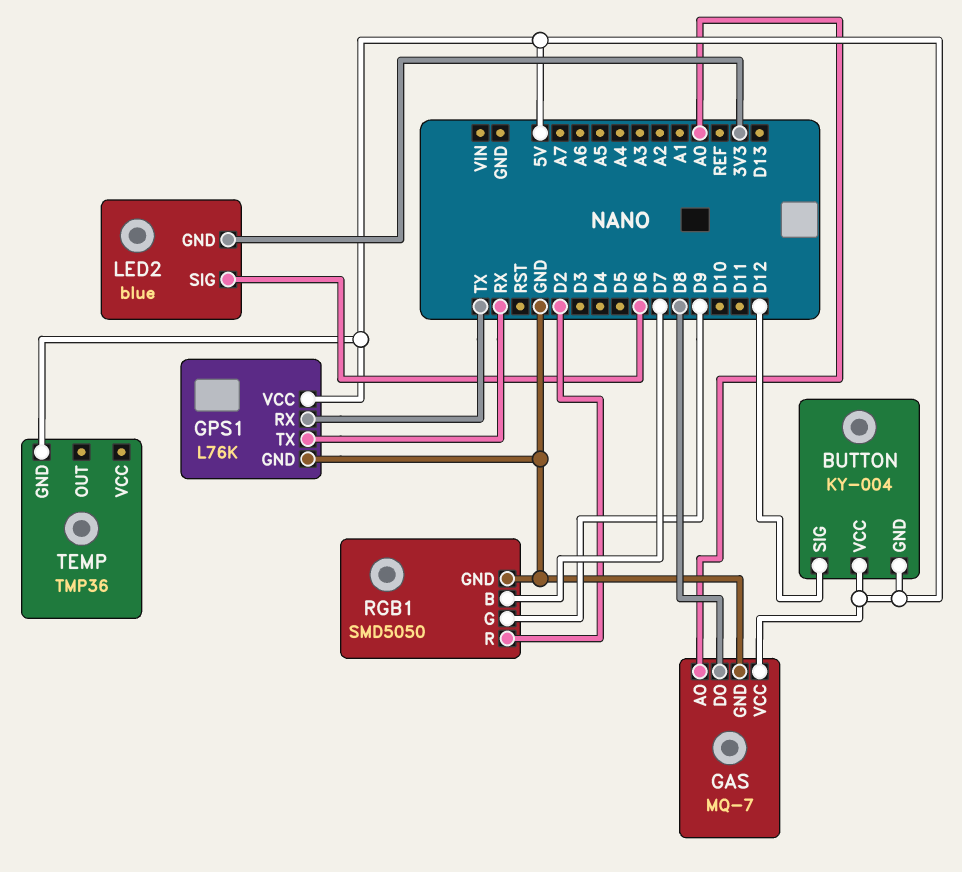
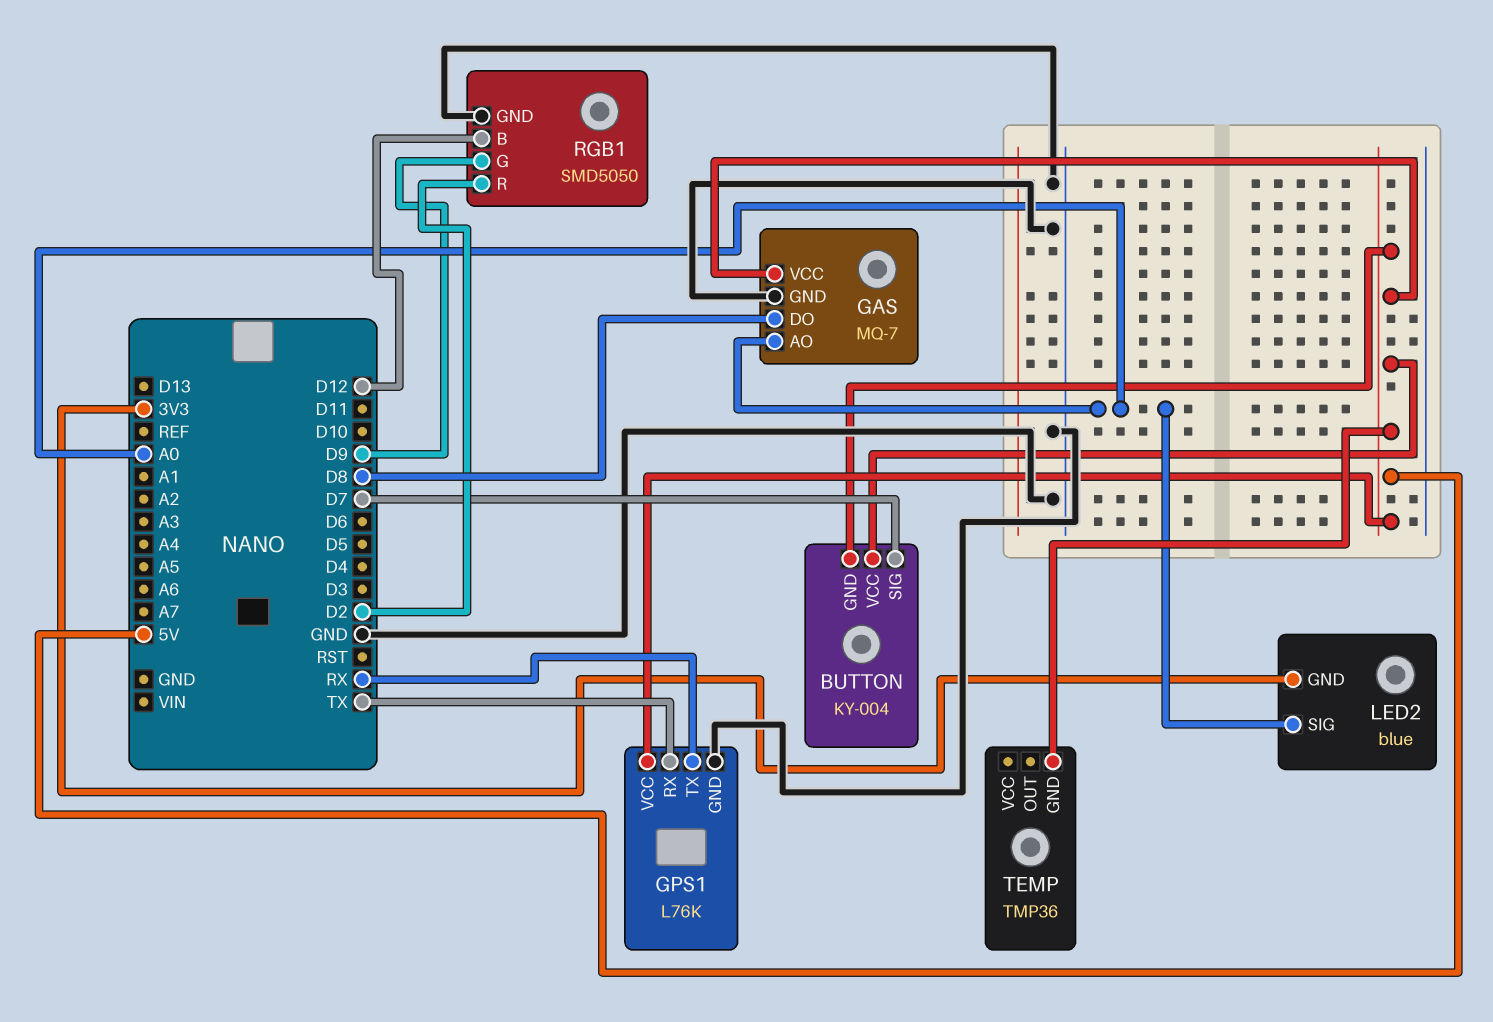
BUTTON pin SIG: D12 -> D7
LED2 pin SIG: D6 -> A0
RGB1 pin B: D7 -> D12

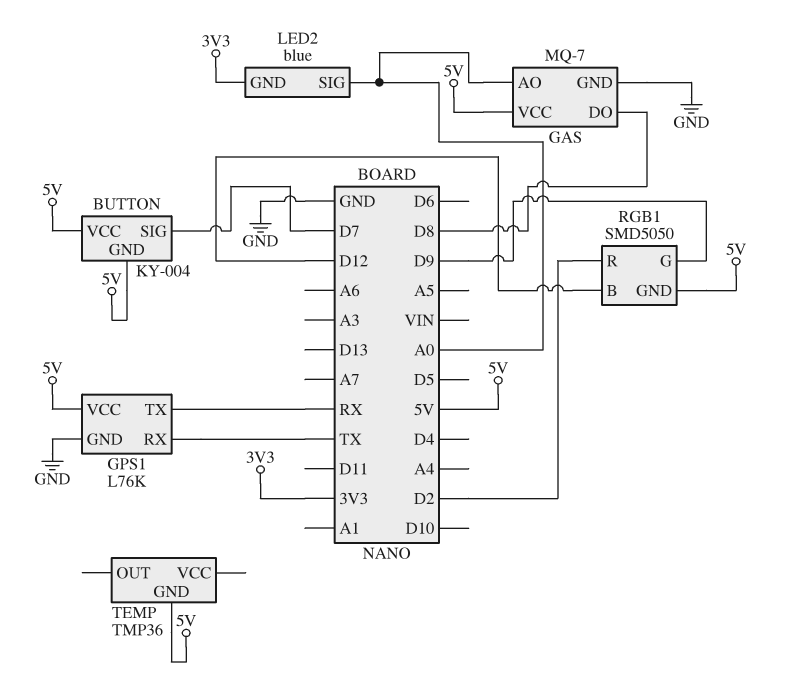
RGB1 pin GND: GND -> 5V

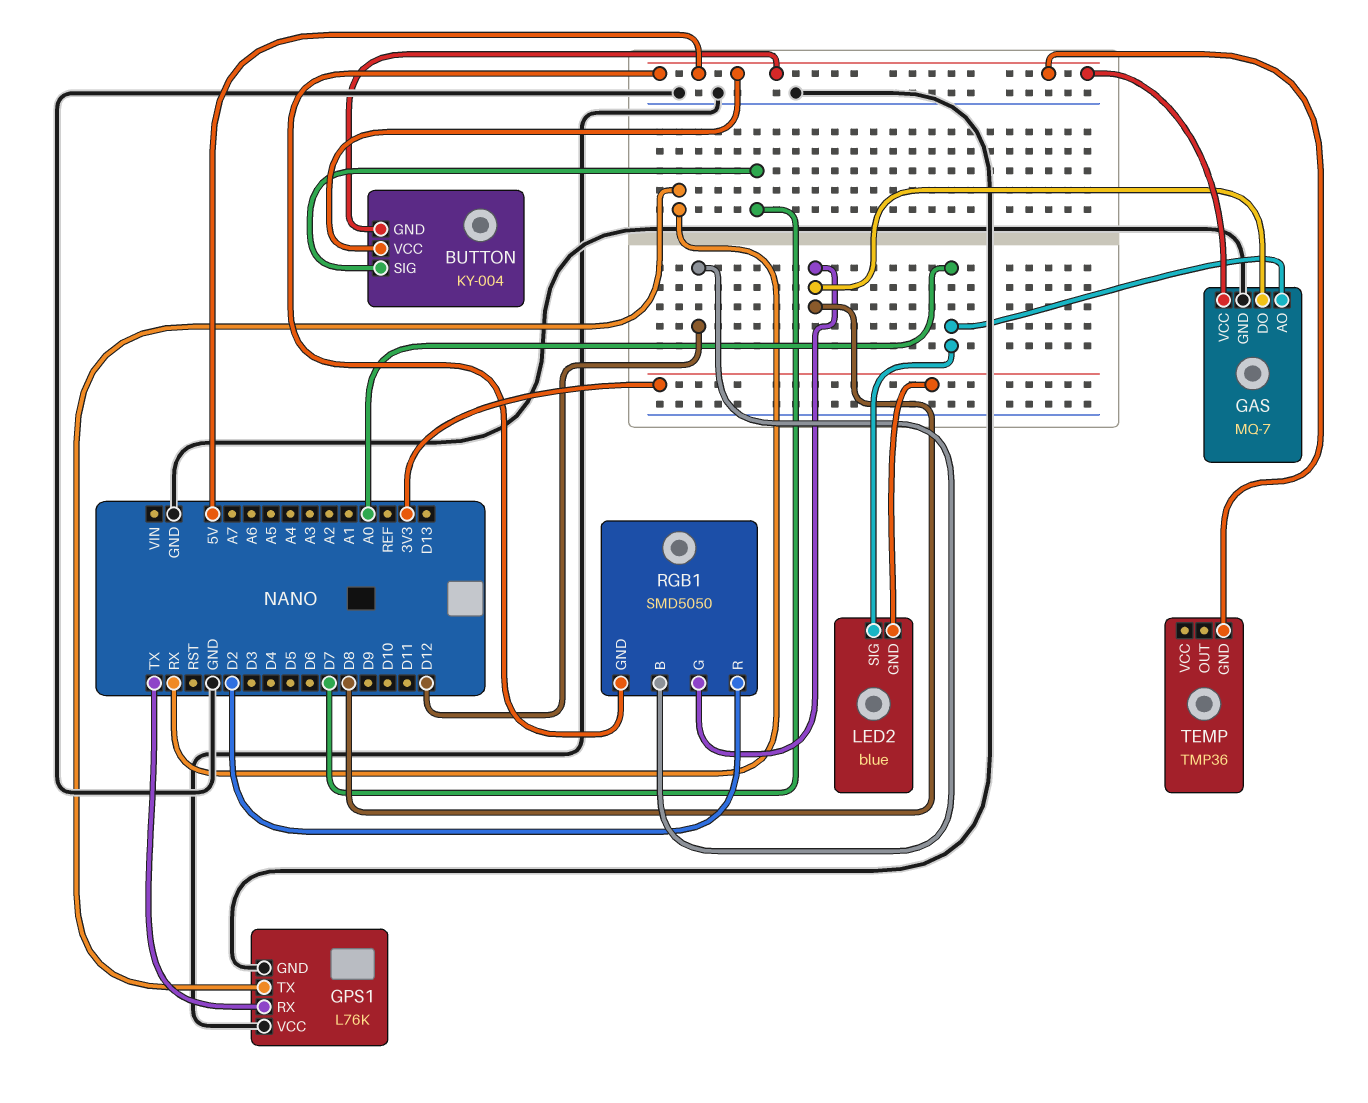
GPS1 pin VCC: 5V -> GND
RGB1 pin G: D9 -> D8

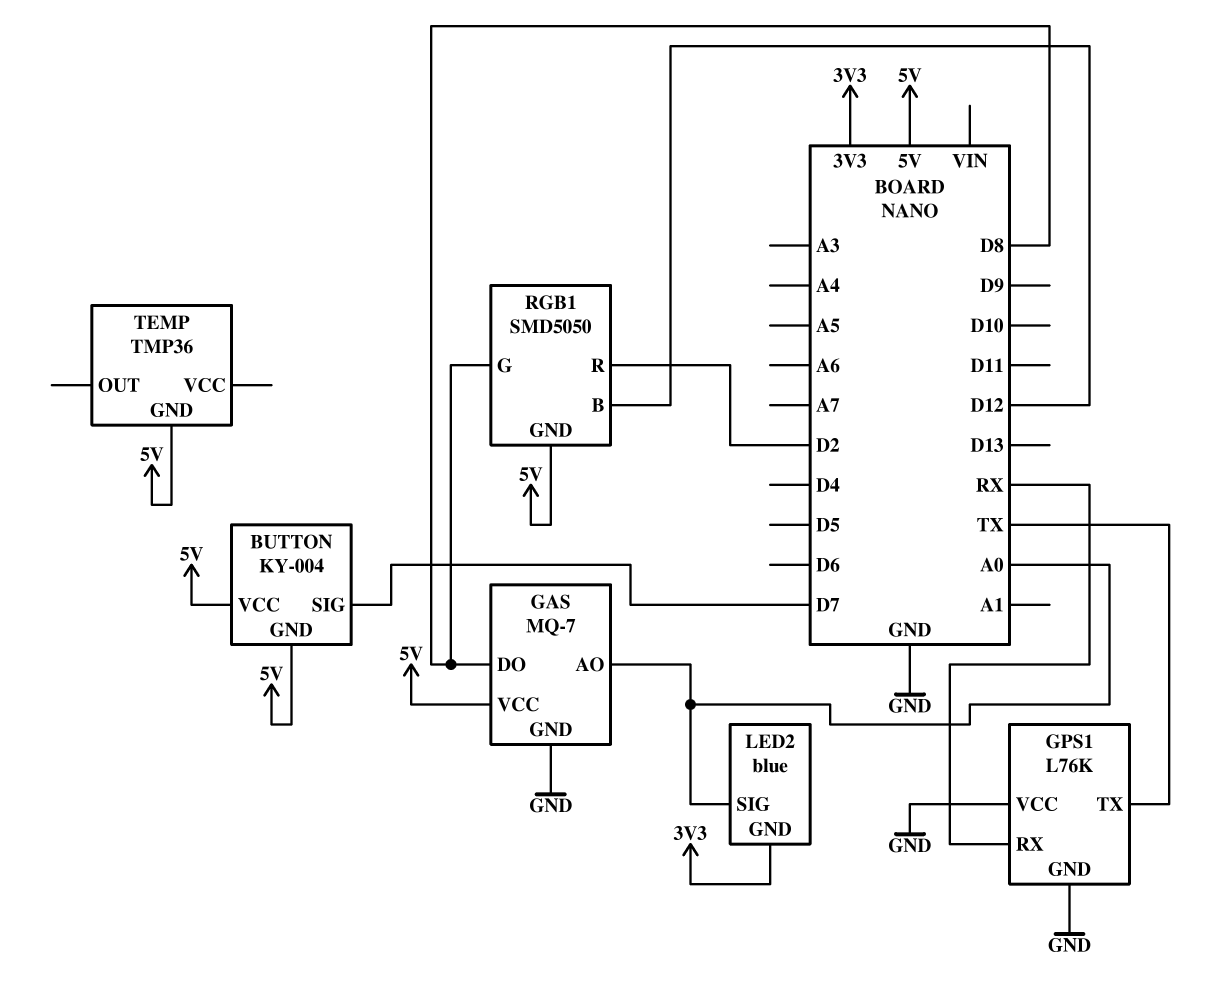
GPS1 pin RX: TX -> RX
GPS1 pin TX: RX -> TX

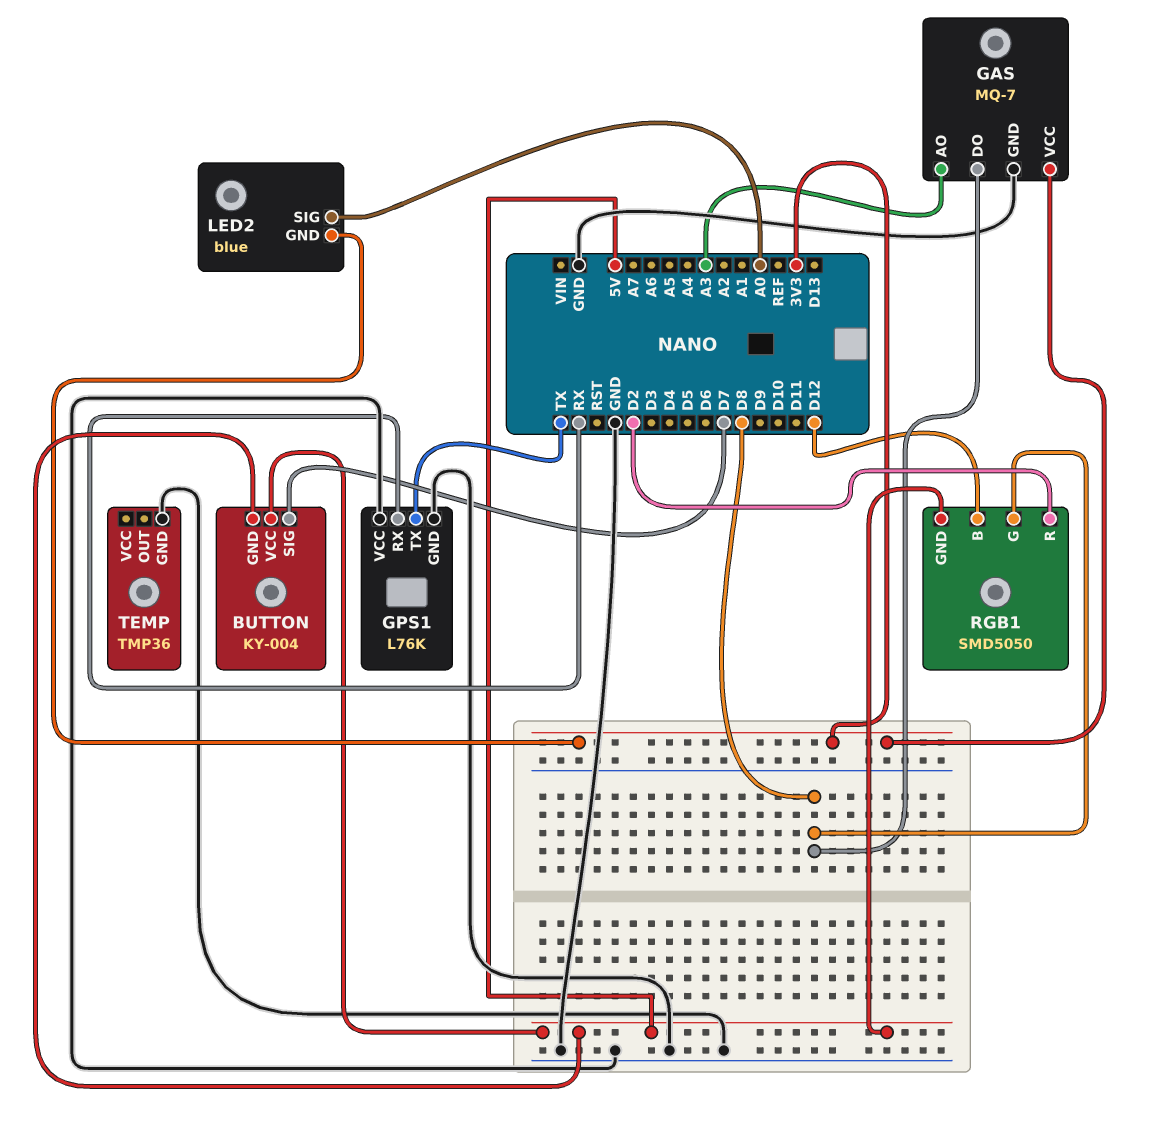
GAS pin AO: A0 -> A3
GAS pin VCC: 5V -> 3V3
TEMP pin GND: 5V -> GND

